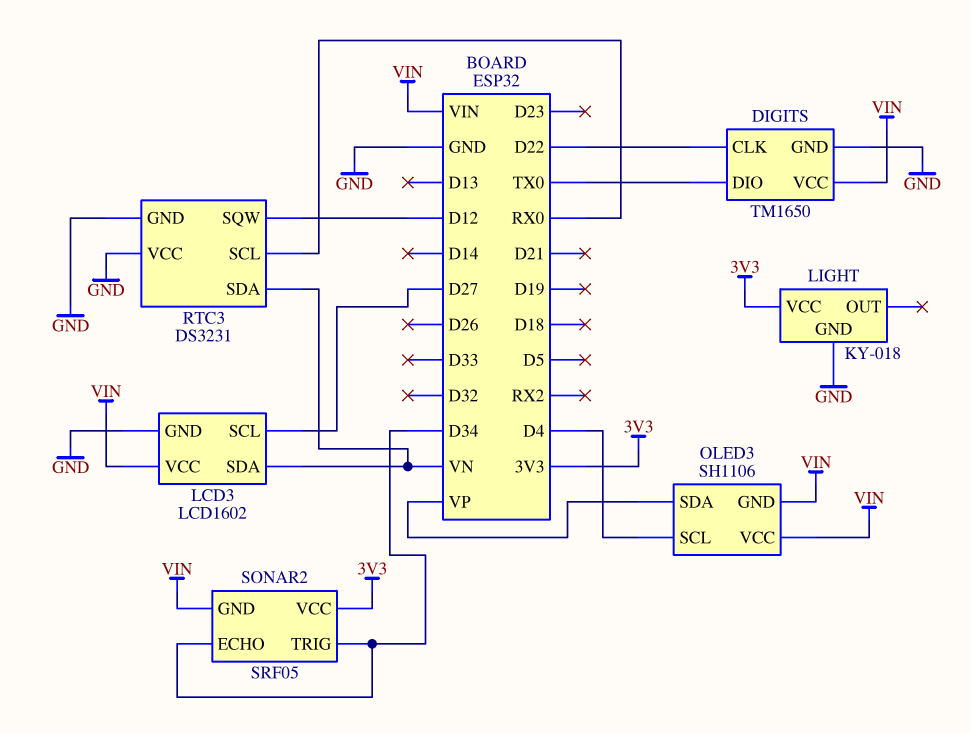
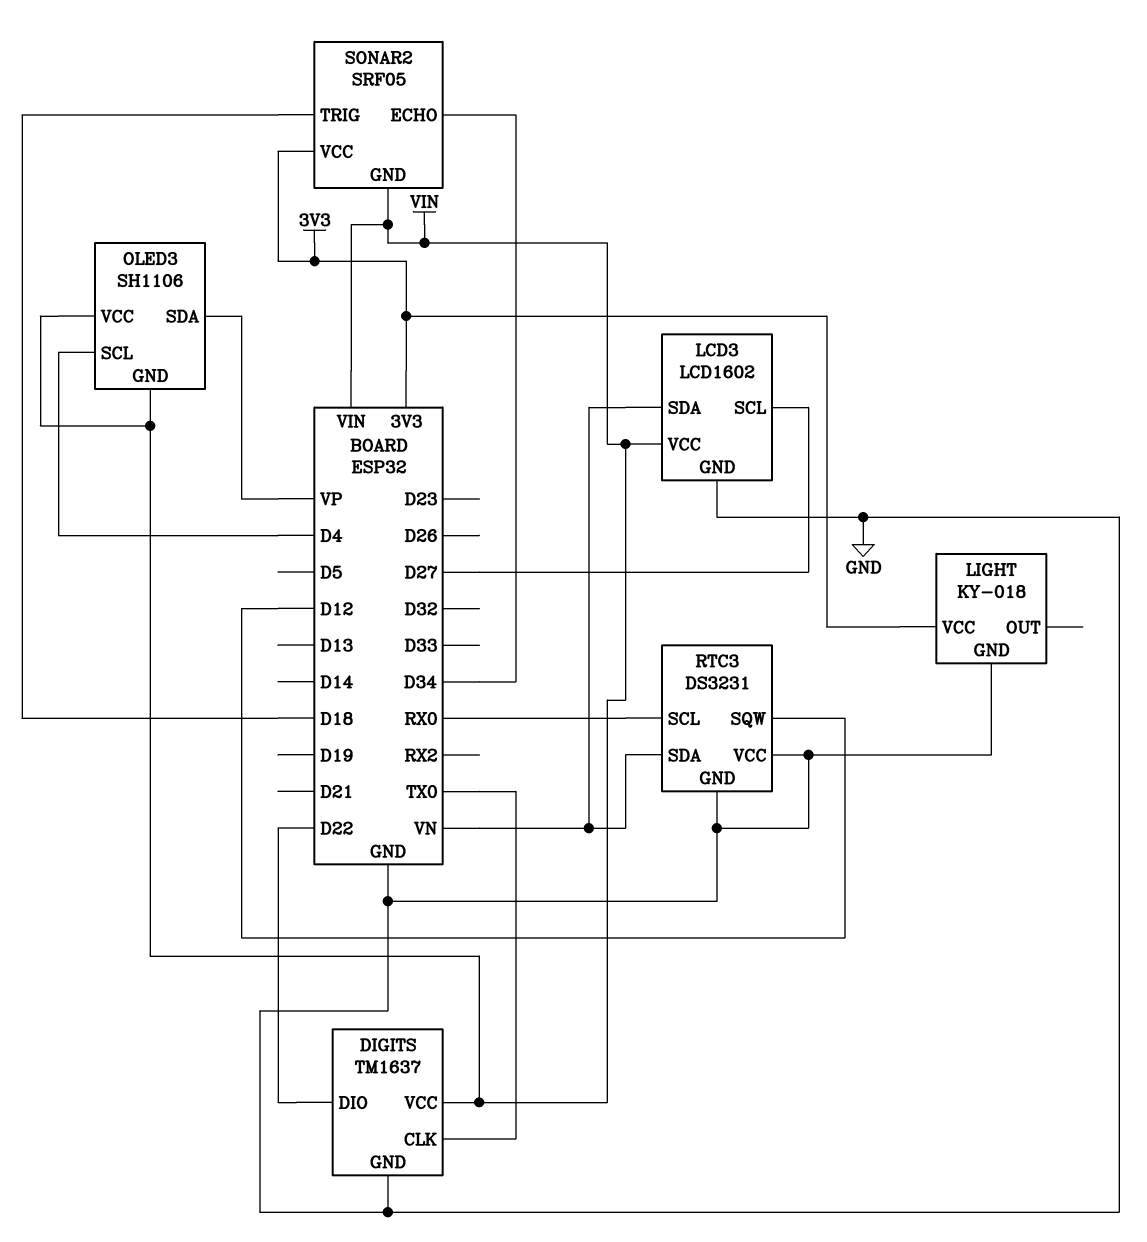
DIGITS: TM1650 -> TM1637
DIGITS pin CLK: D22 -> TX0
DIGITS pin DIO: TX0 -> D22
SONAR2 pin TRIG: D34 -> D18

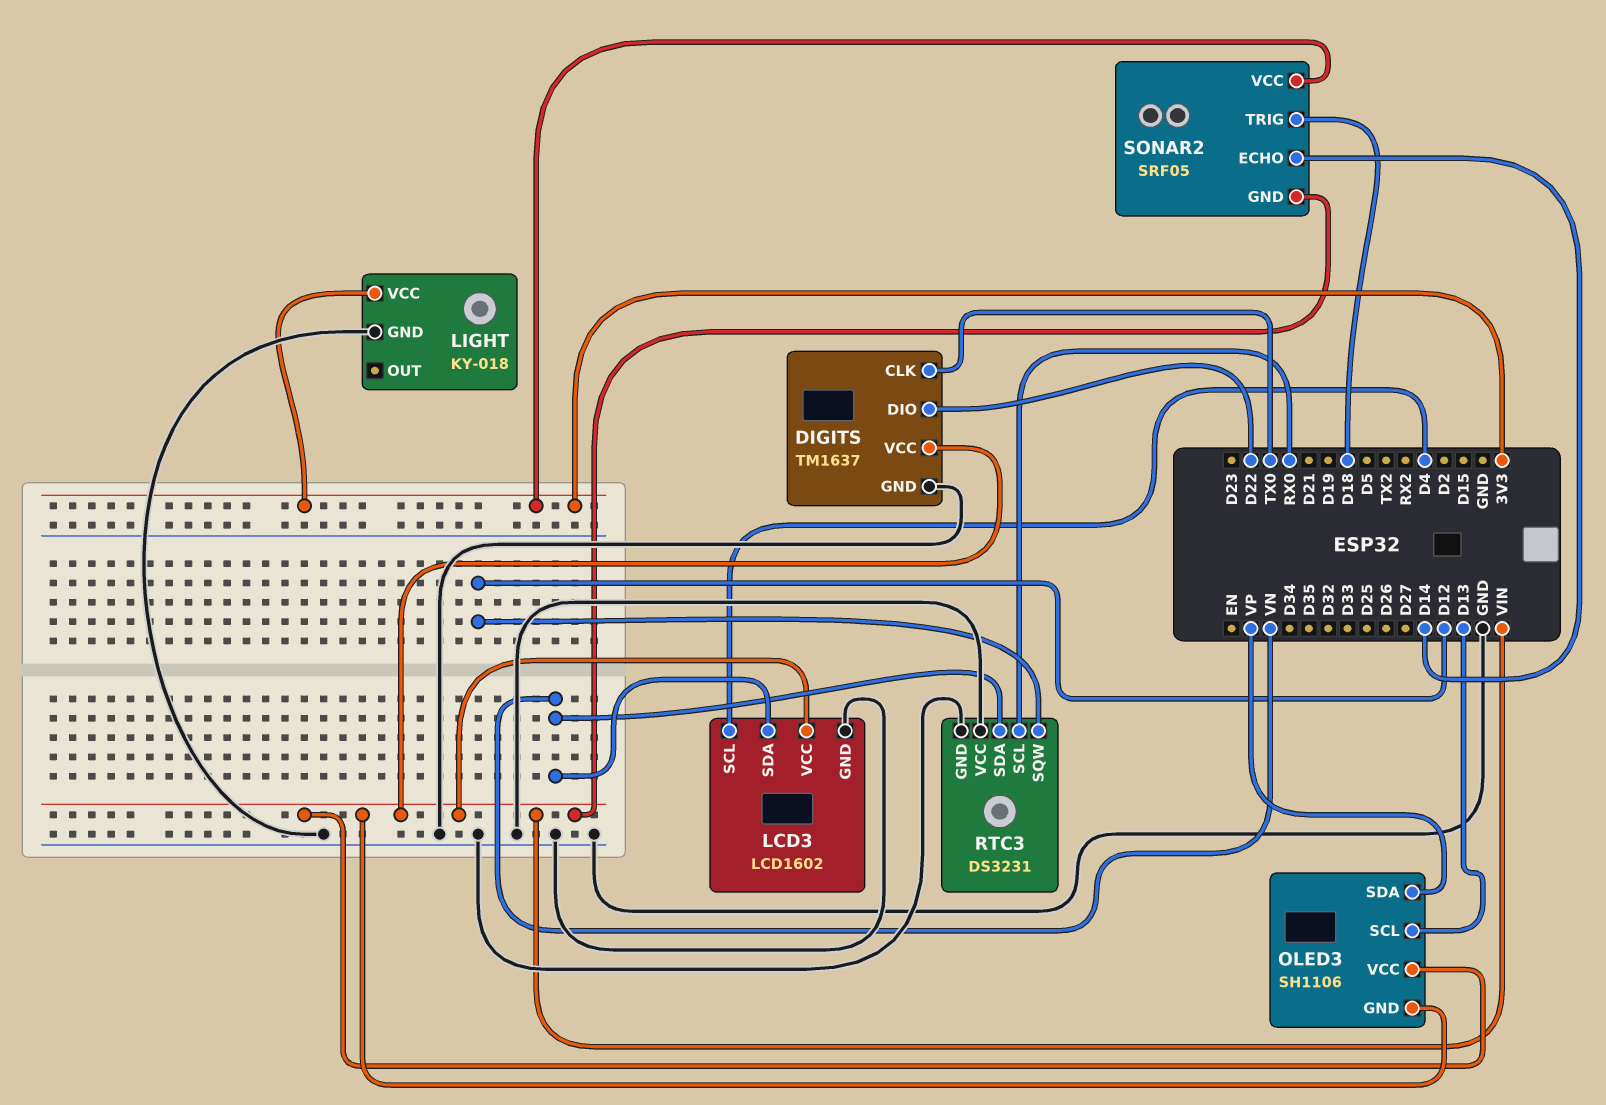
LCD3 pin SCL: D27 -> D4
OLED3 pin SCL: D4 -> D13
SONAR2 pin ECHO: D34 -> D14

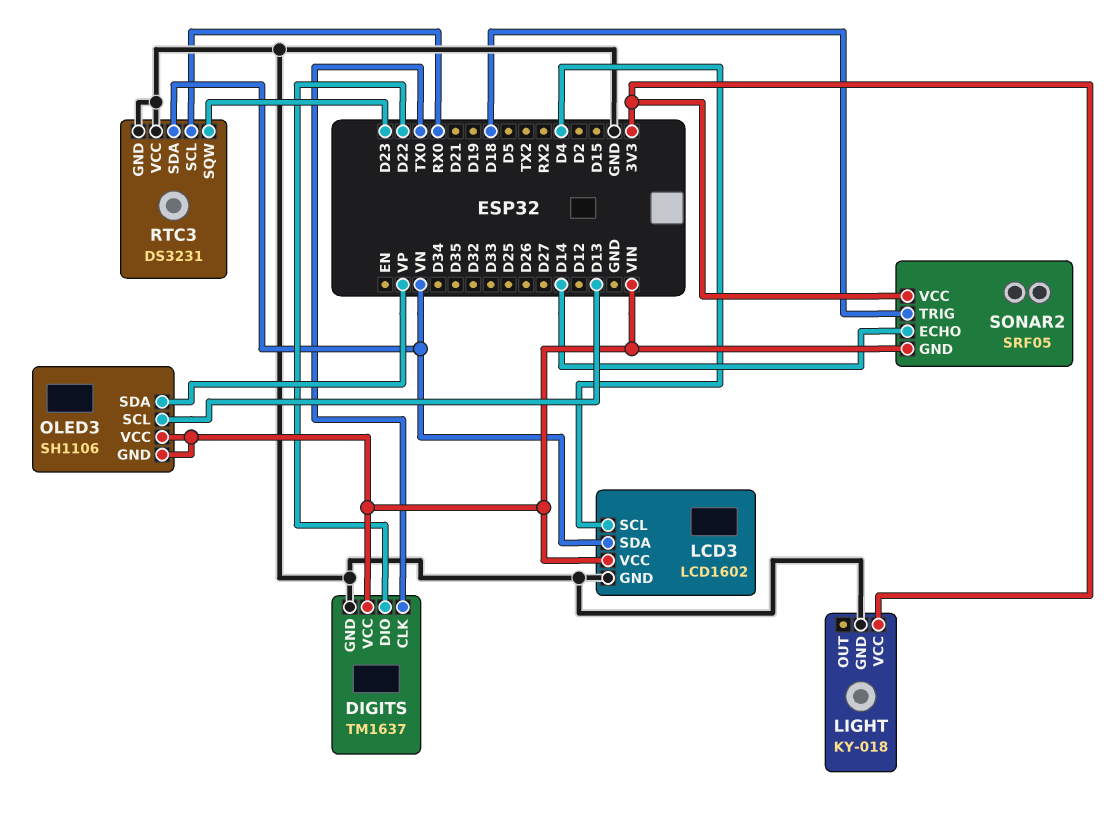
RTC3 pin SQW: D12 -> D23

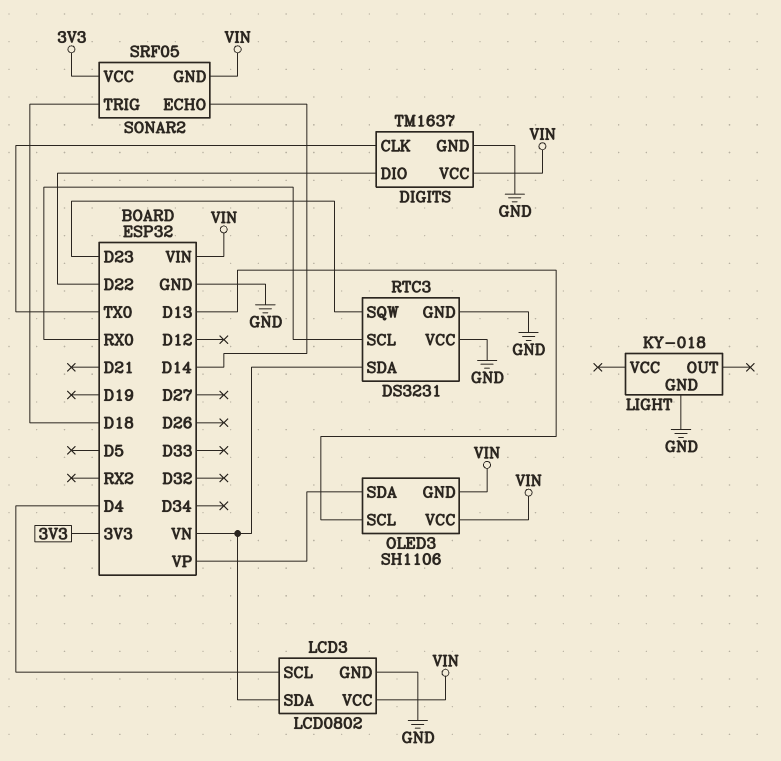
LCD3: LCD1602 -> LCD0802
LIGHT pin VCC: 3V3 -> none

